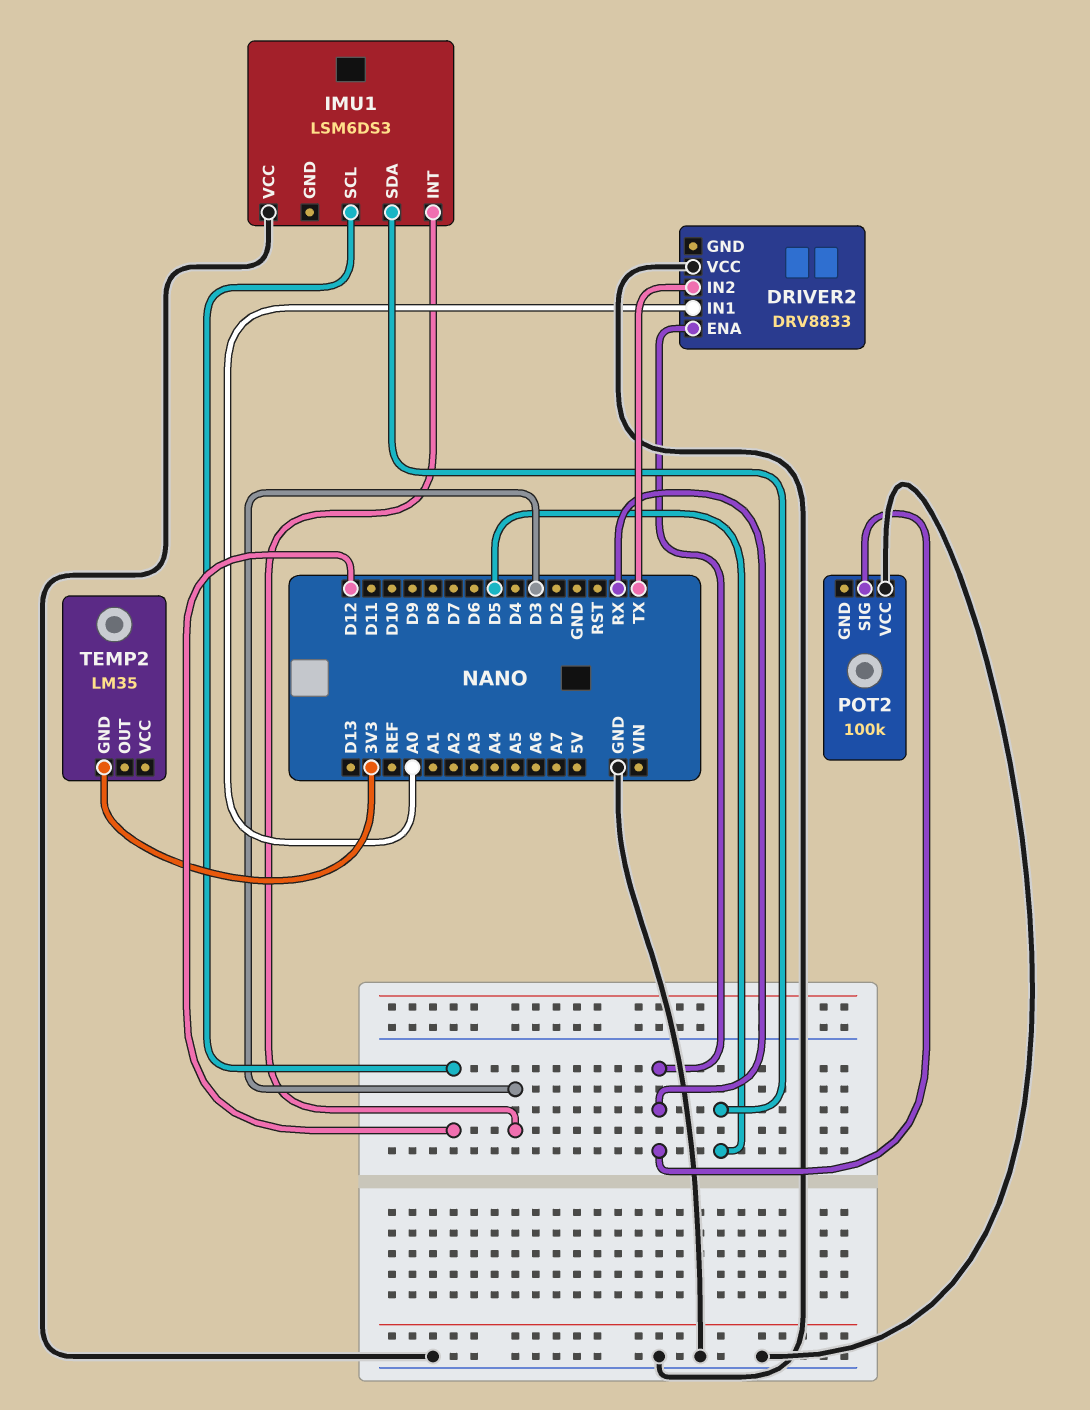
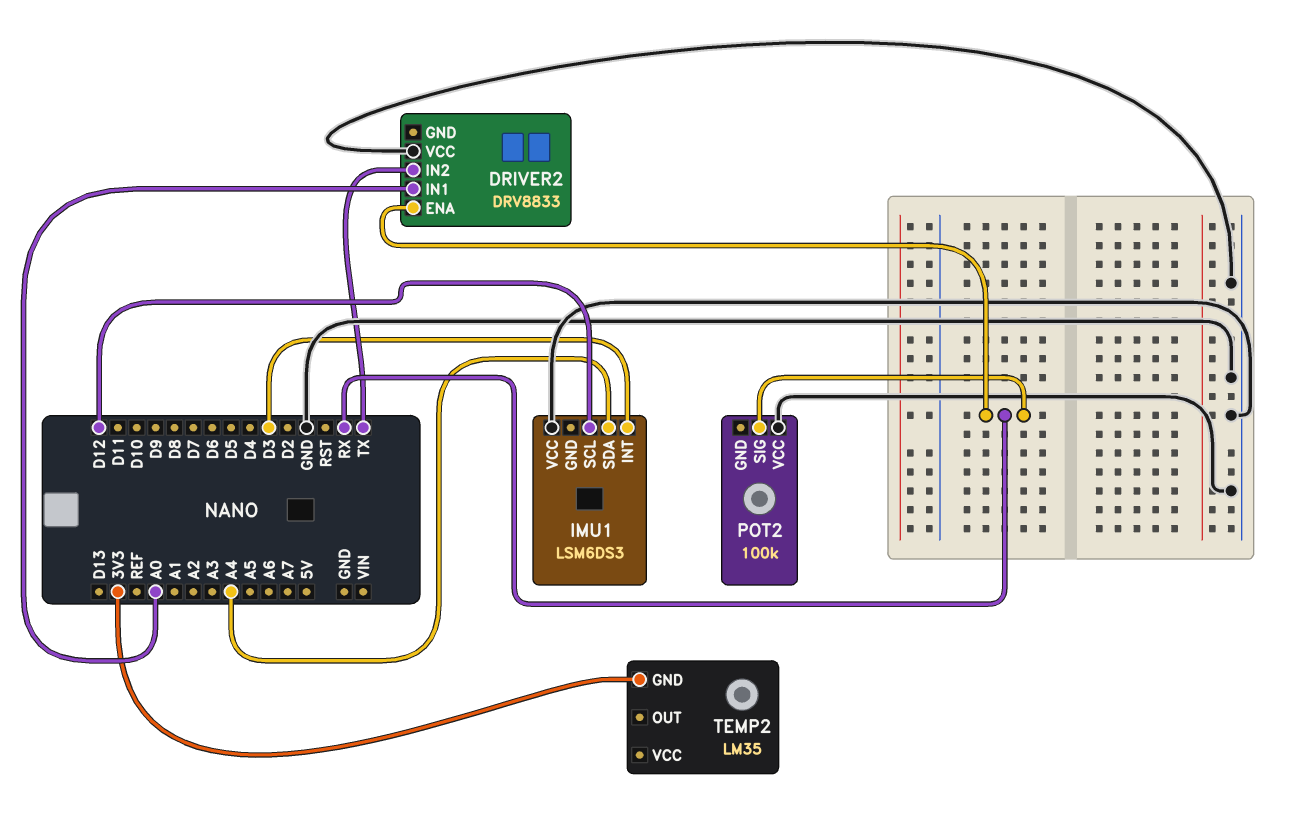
IMU1 pin SDA: D5 -> A4

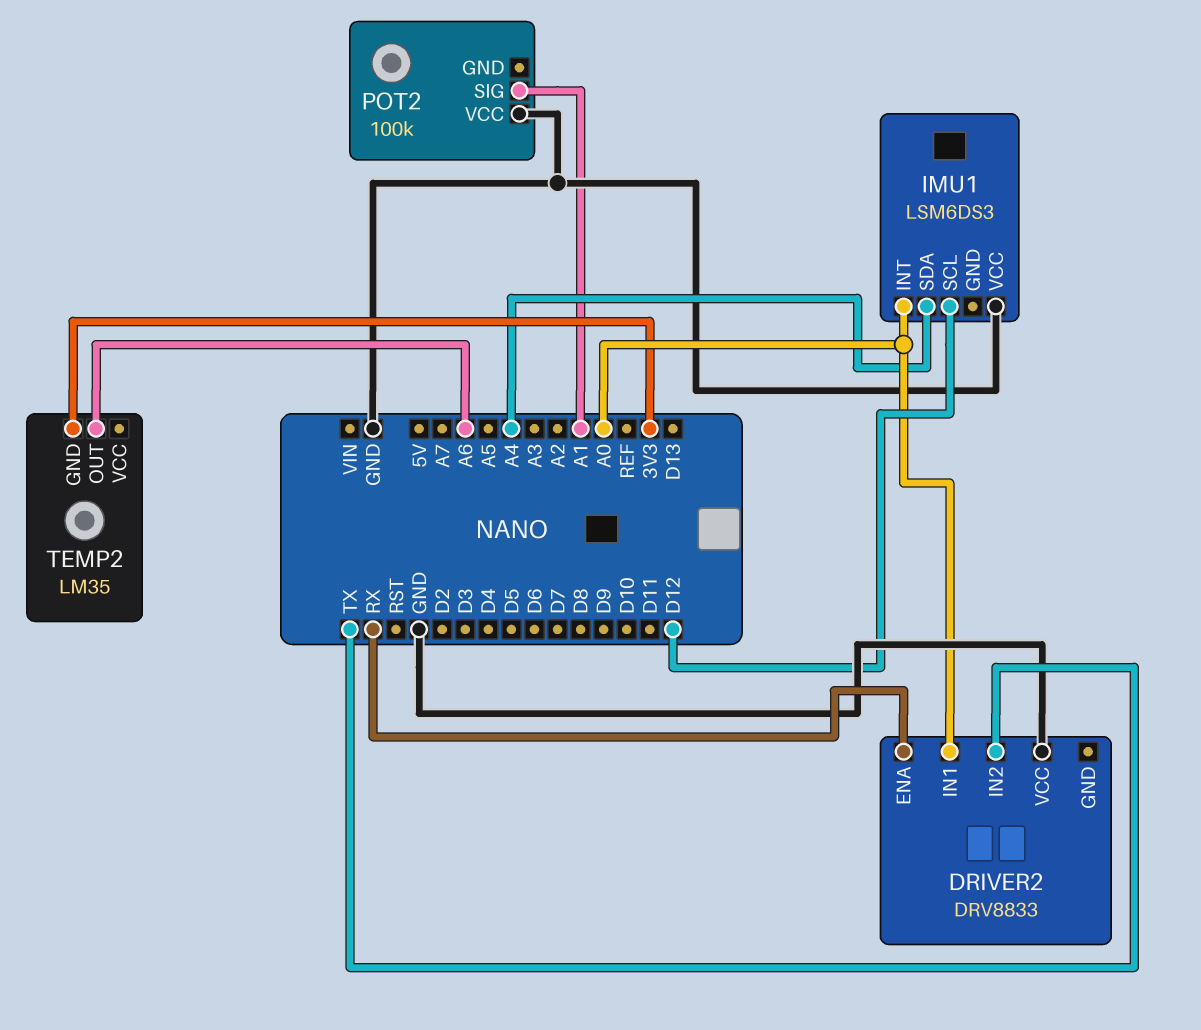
IMU1 pin INT: D3 -> A0
POT2 pin SIG: RX -> A1
TEMP2 pin OUT: none -> A6

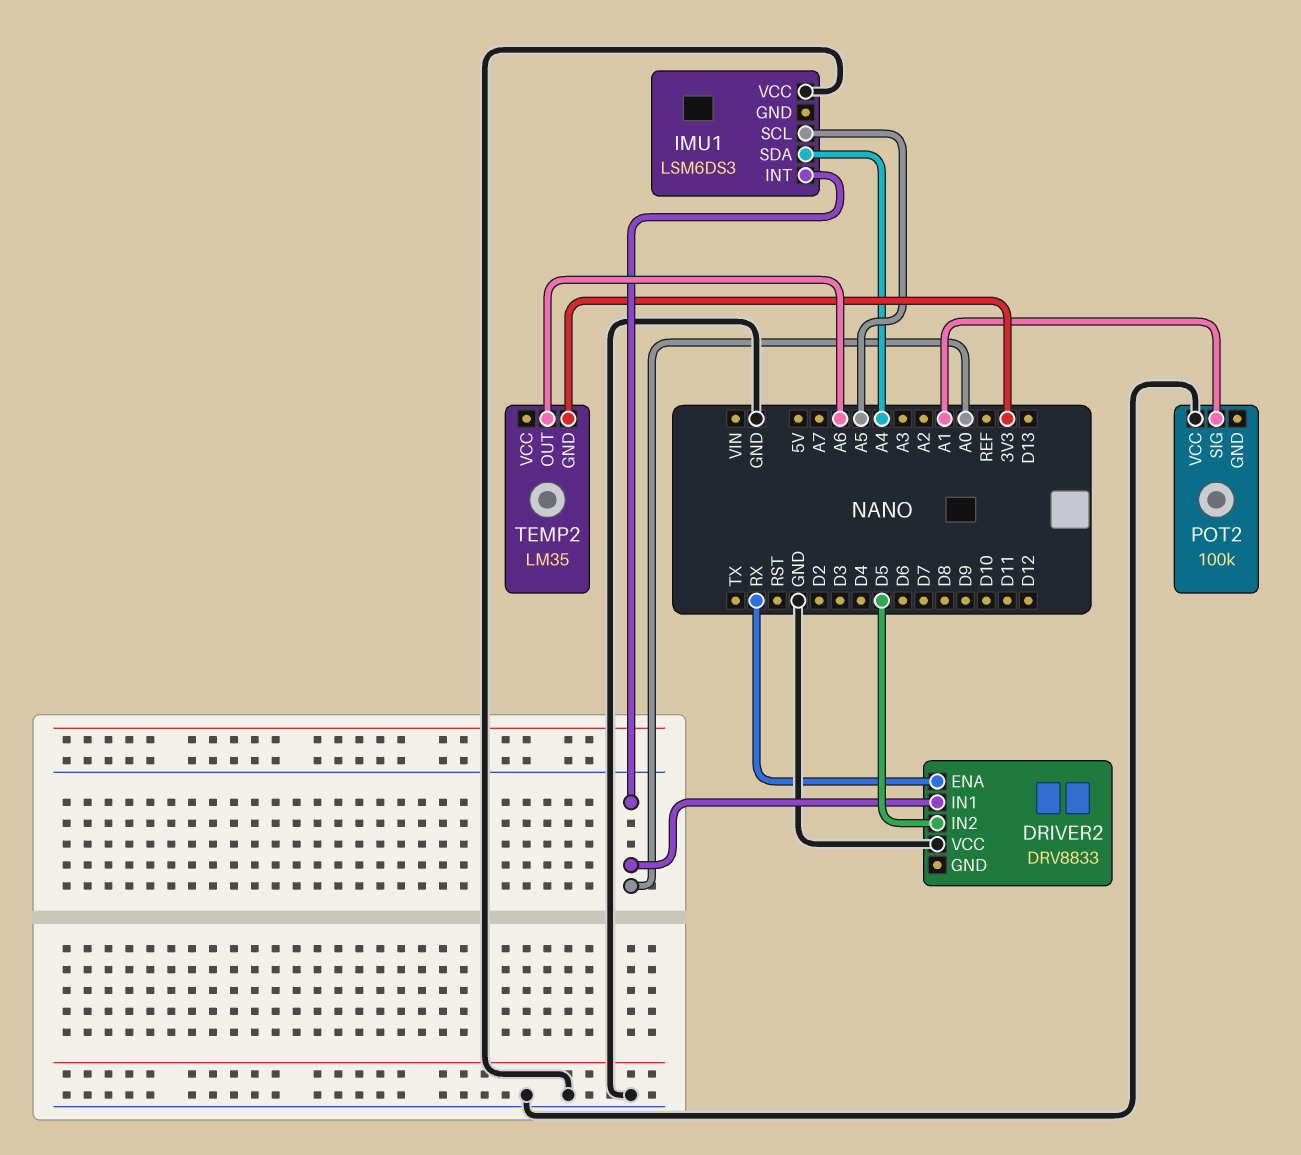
DRIVER2 pin IN2: TX -> D5
IMU1 pin SCL: D12 -> A5

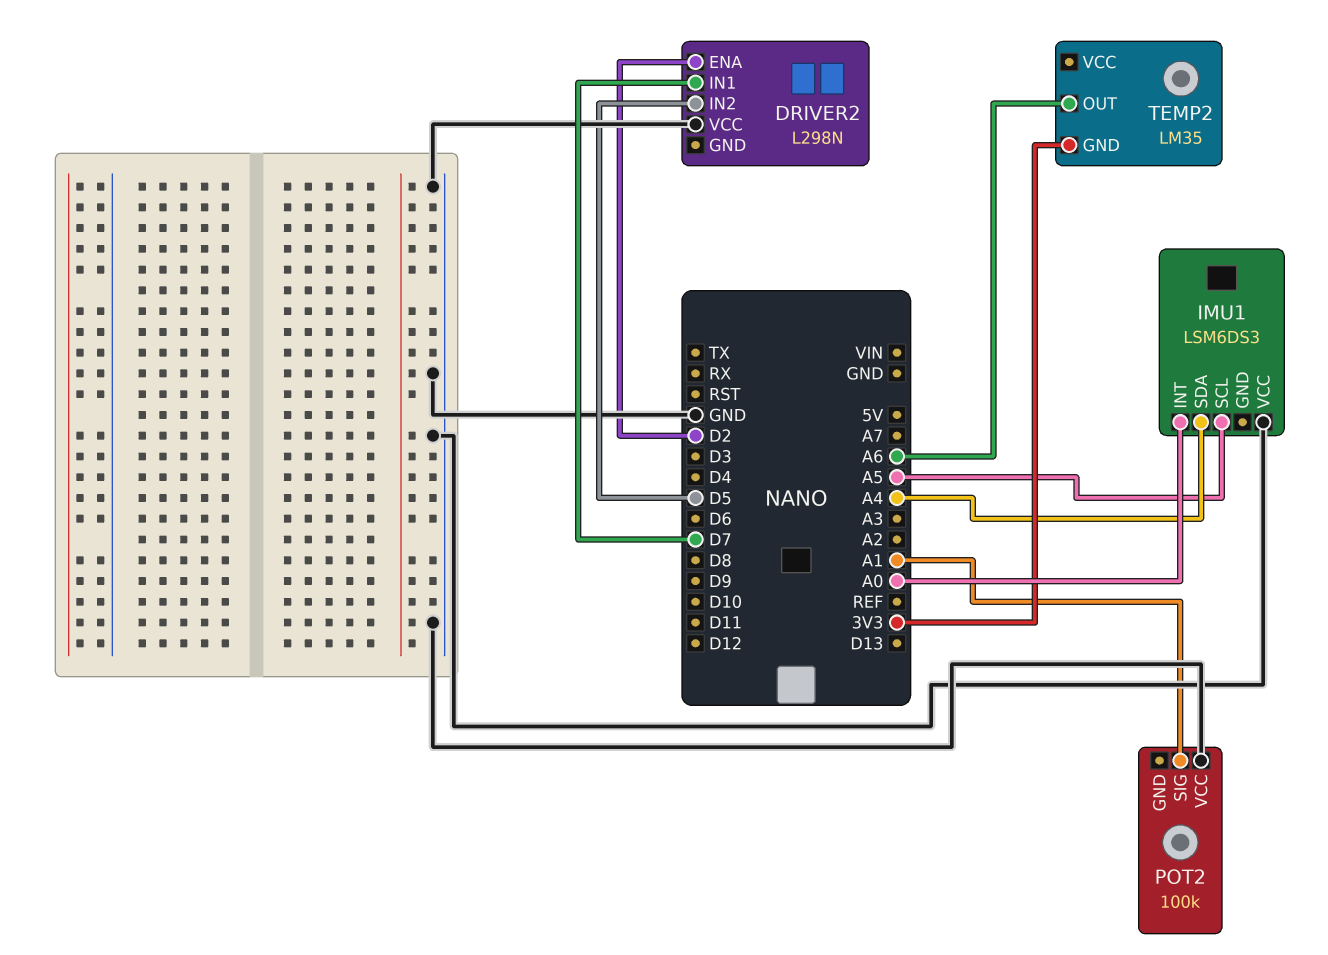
DRIVER2: DRV8833 -> L298N
DRIVER2 pin ENA: RX -> D2
DRIVER2 pin IN1: A0 -> D7

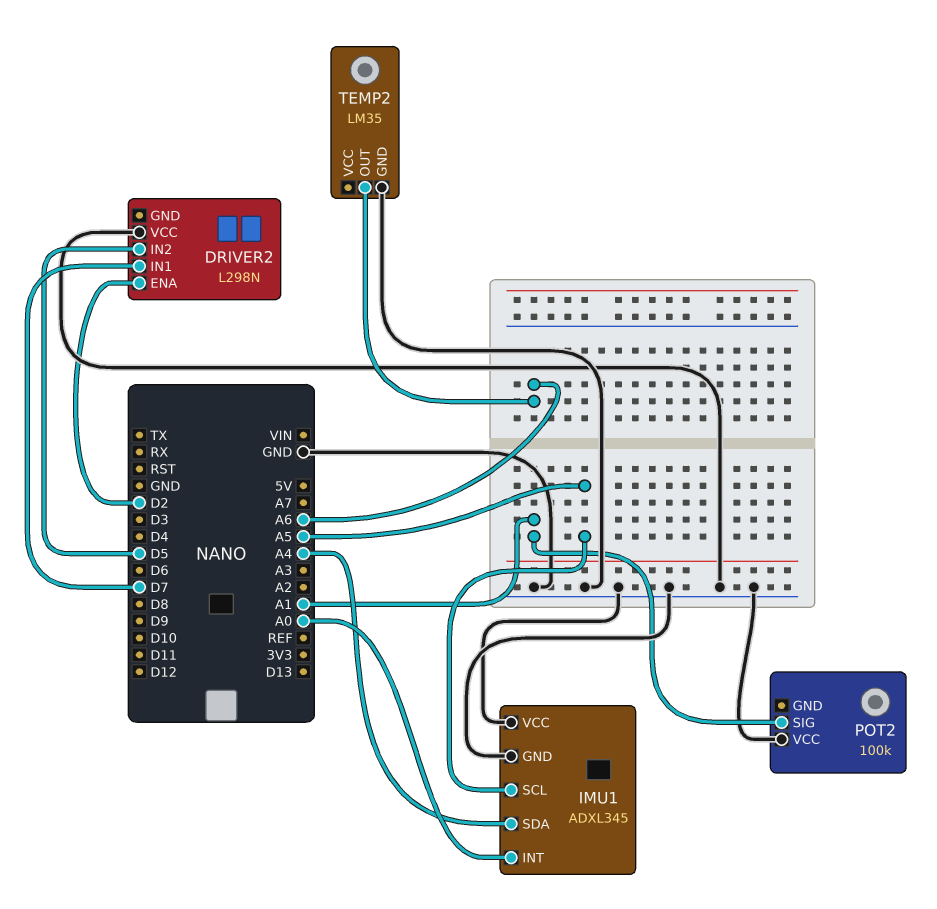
IMU1: LSM6DS3 -> ADXL345
IMU1 pin GND: none -> GND
TEMP2 pin GND: 3V3 -> GND

